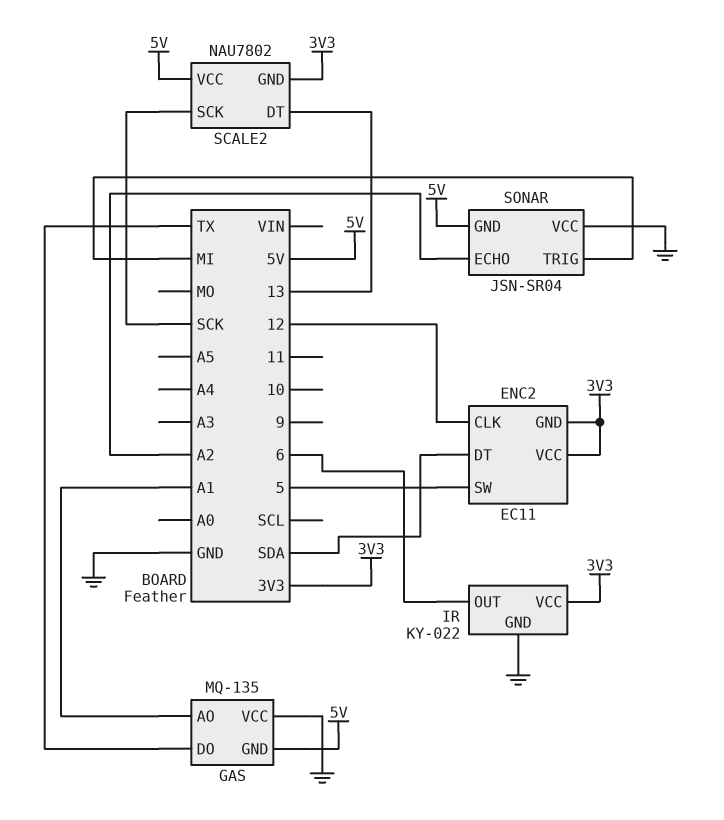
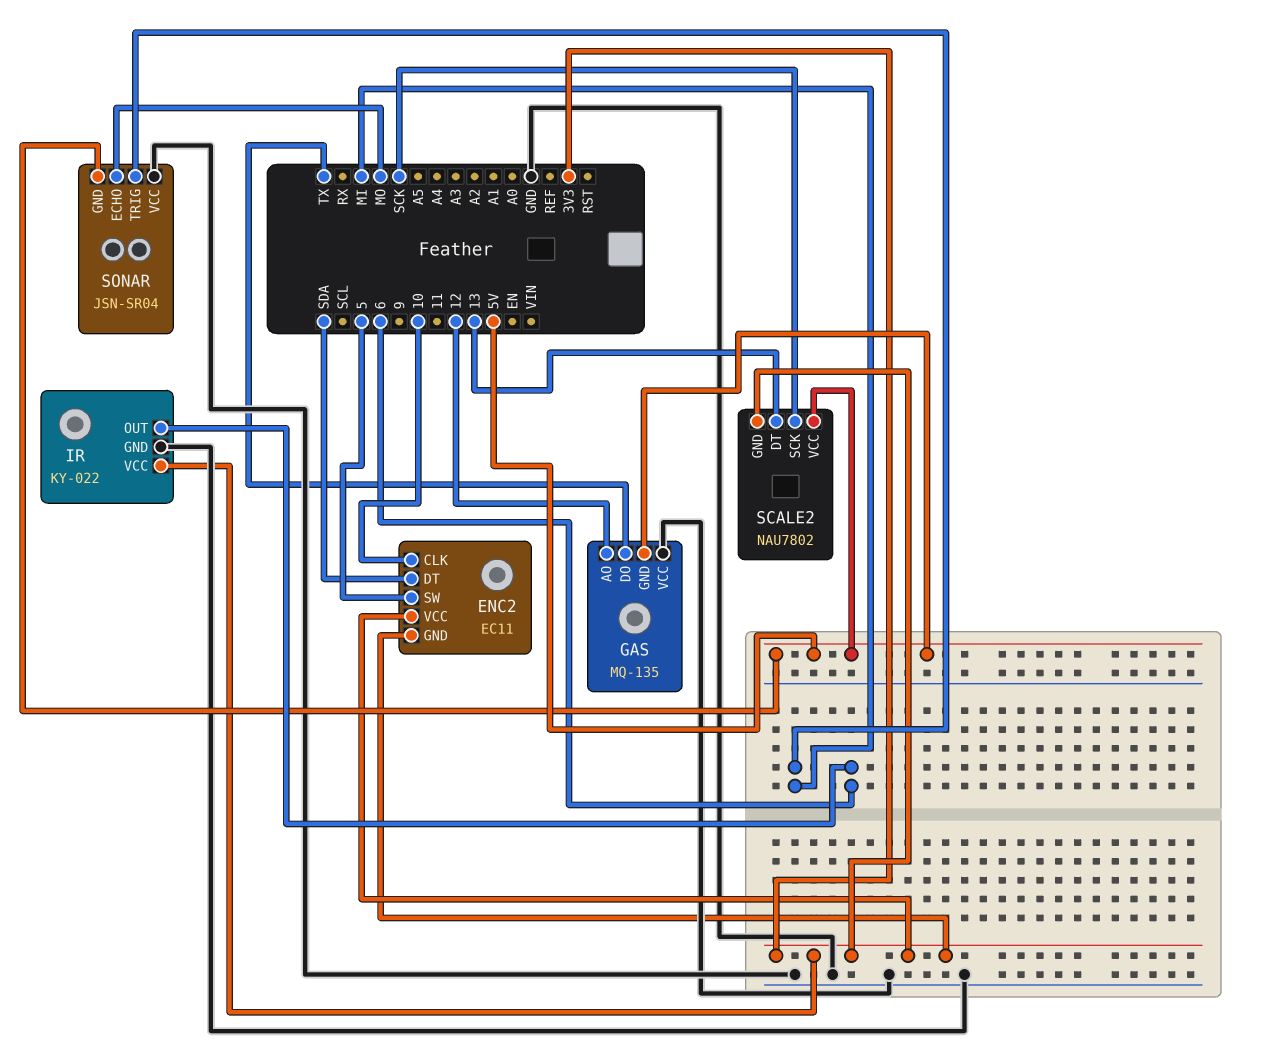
ENC2 pin CLK: 12 -> 10
GAS pin AO: A1 -> 12
SONAR pin ECHO: A2 -> MO

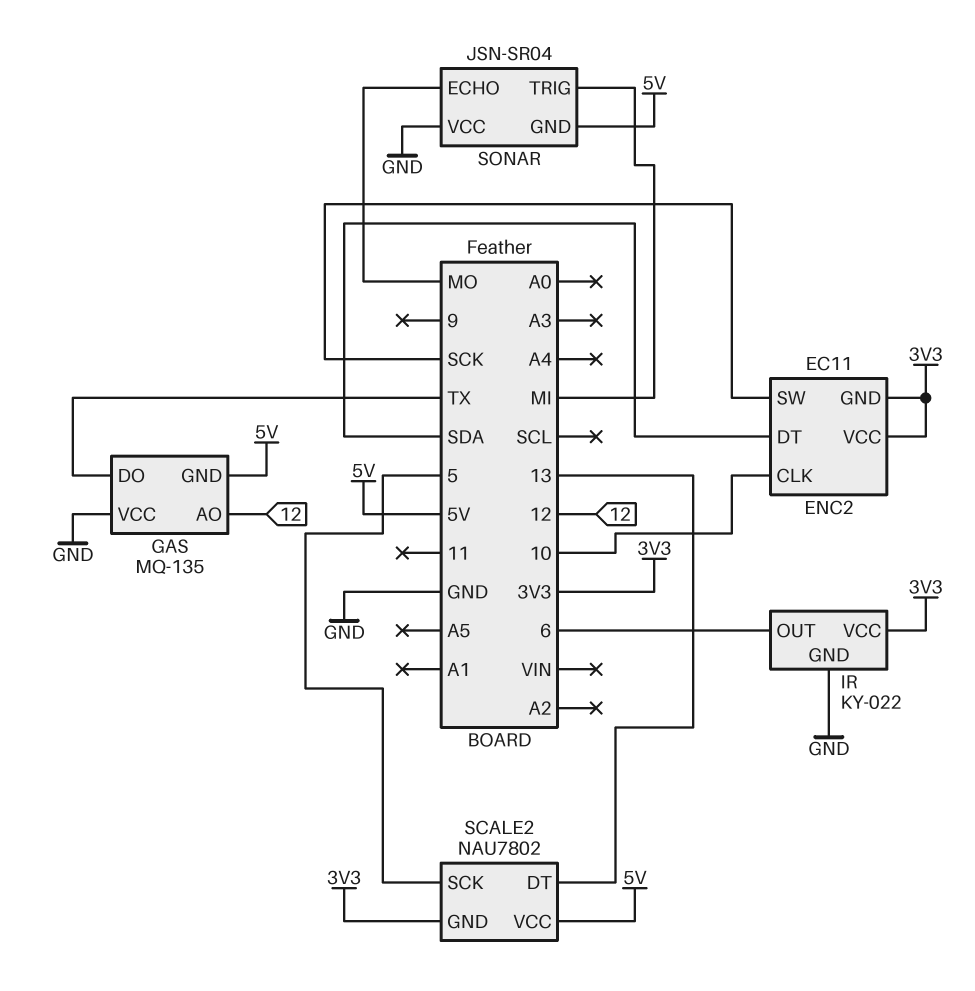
ENC2 pin SW: 5 -> SCK
SCALE2 pin SCK: SCK -> 5

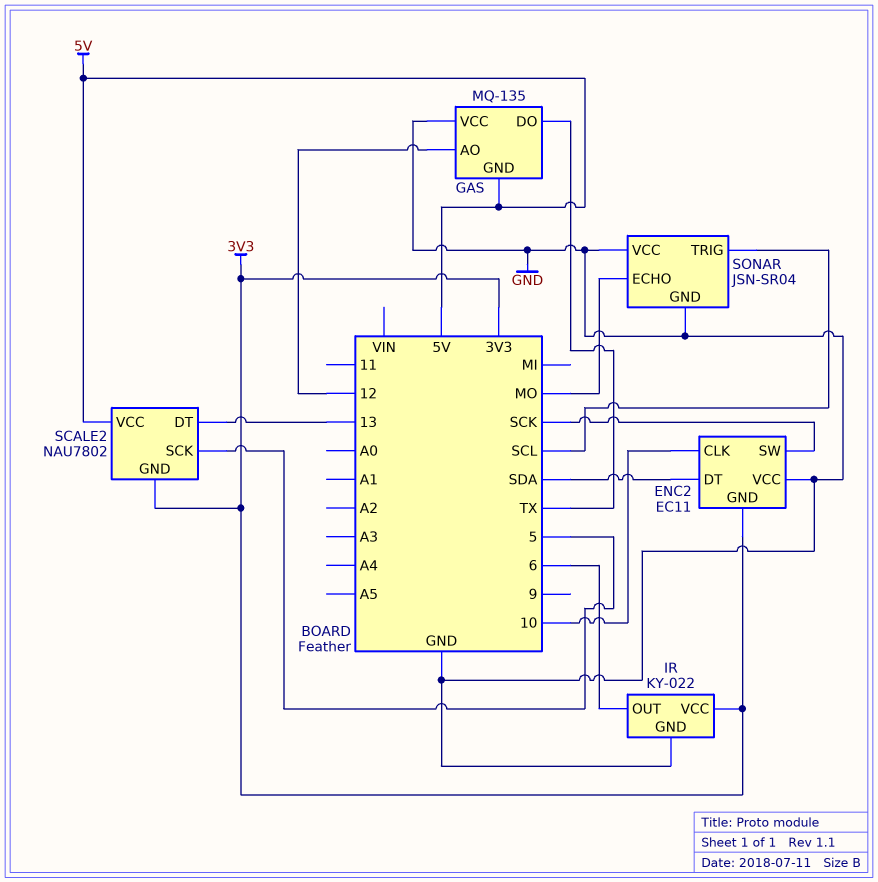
ENC2 pin VCC: 3V3 -> GND
SONAR pin GND: 5V -> GND
SONAR pin TRIG: MI -> SCL

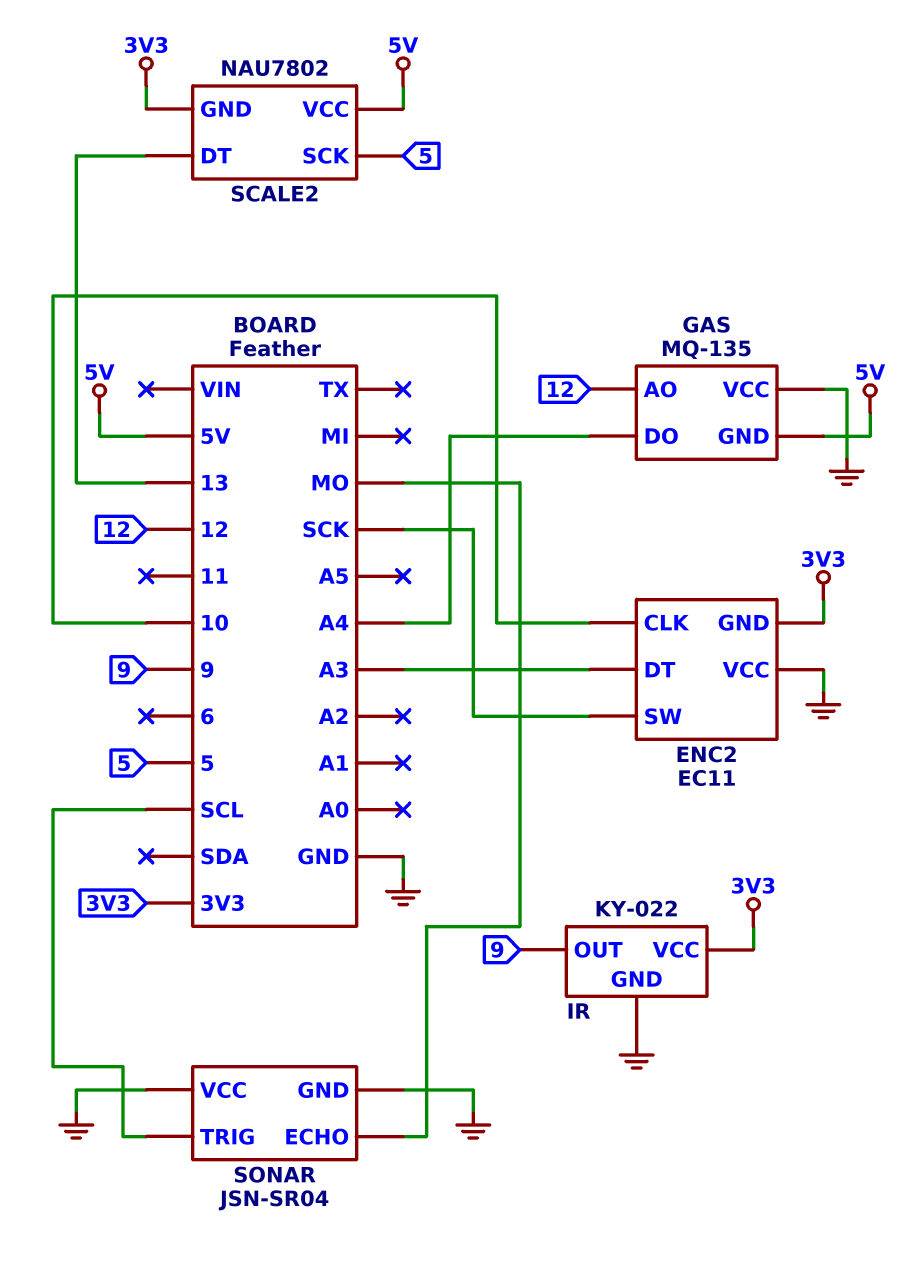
ENC2 pin DT: SDA -> A3
GAS pin DO: TX -> A4
IR pin OUT: 6 -> 9

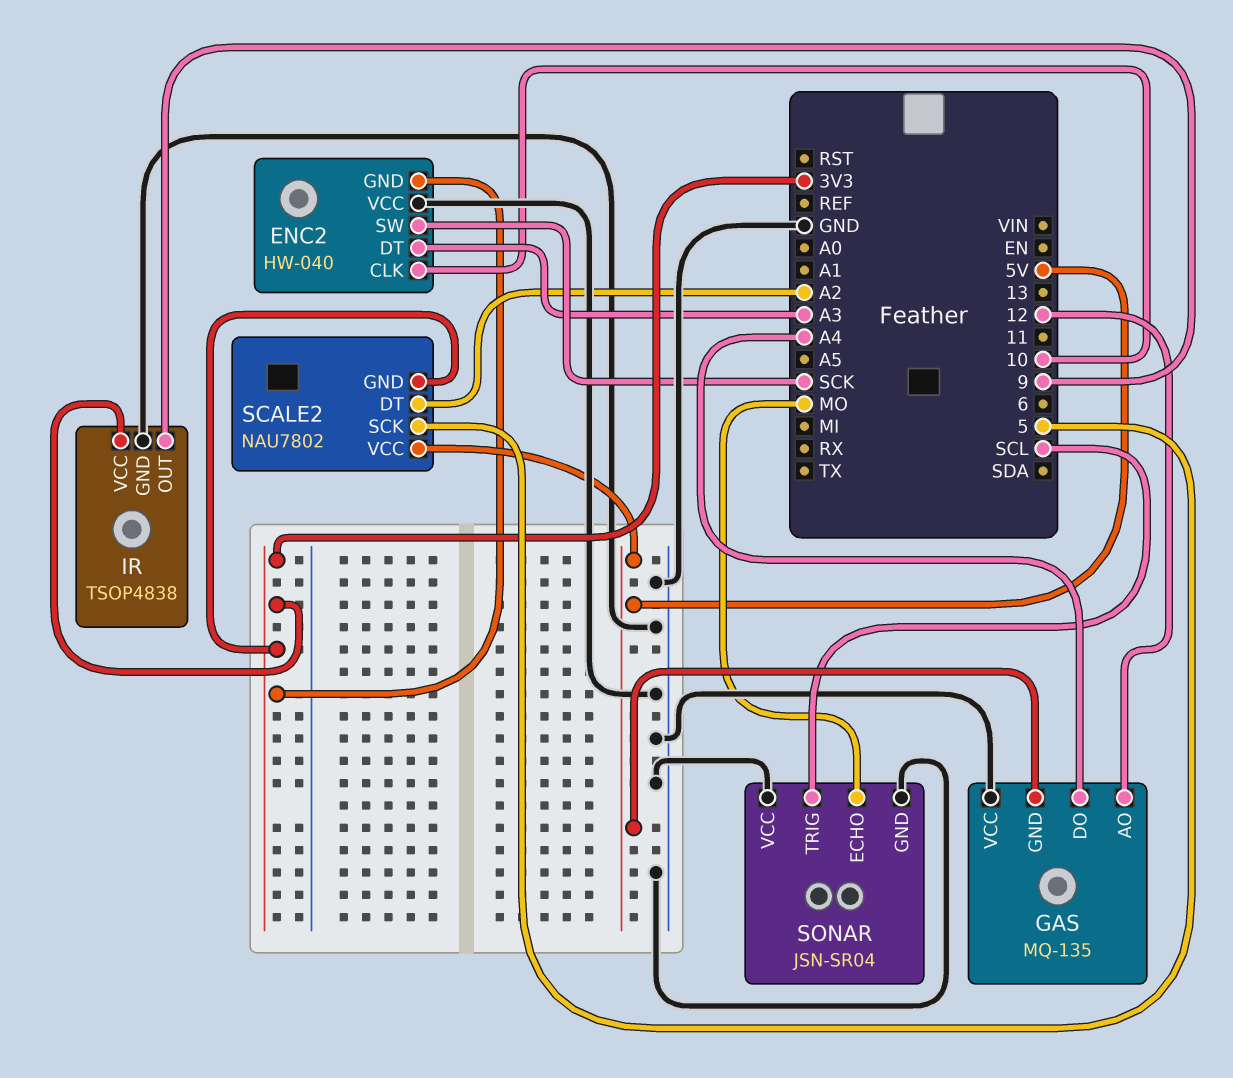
ENC2: EC11 -> HW-040
IR: KY-022 -> TSOP4838
SCALE2 pin DT: 13 -> A2

